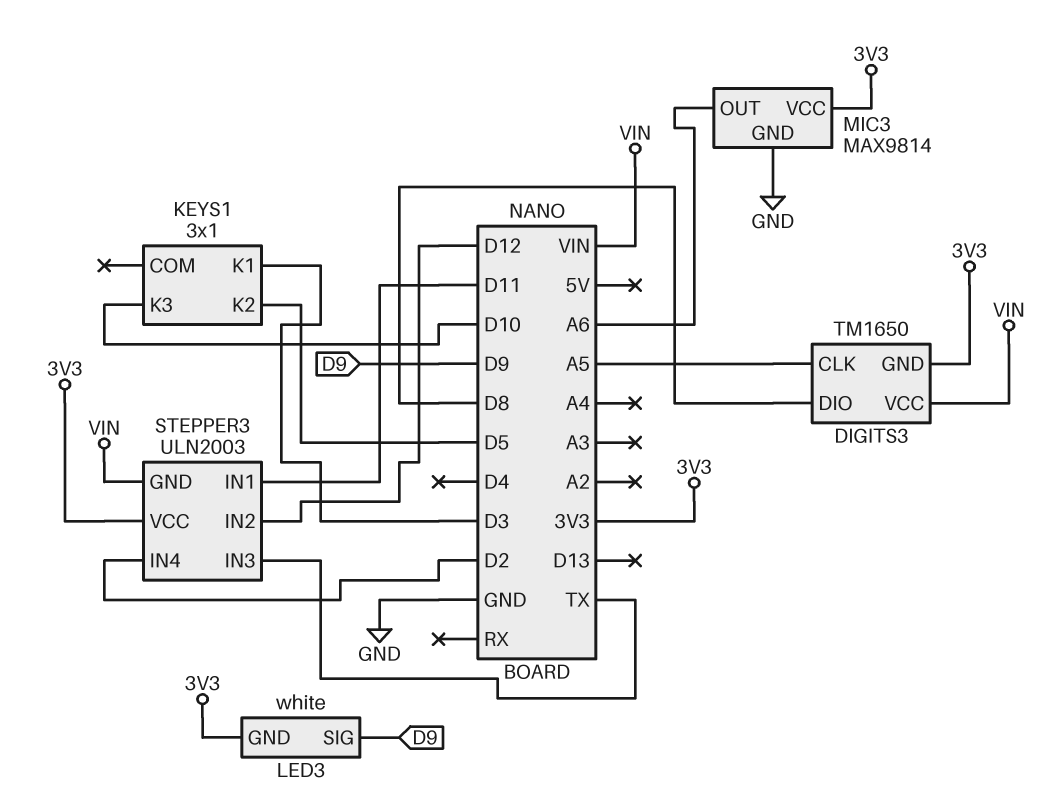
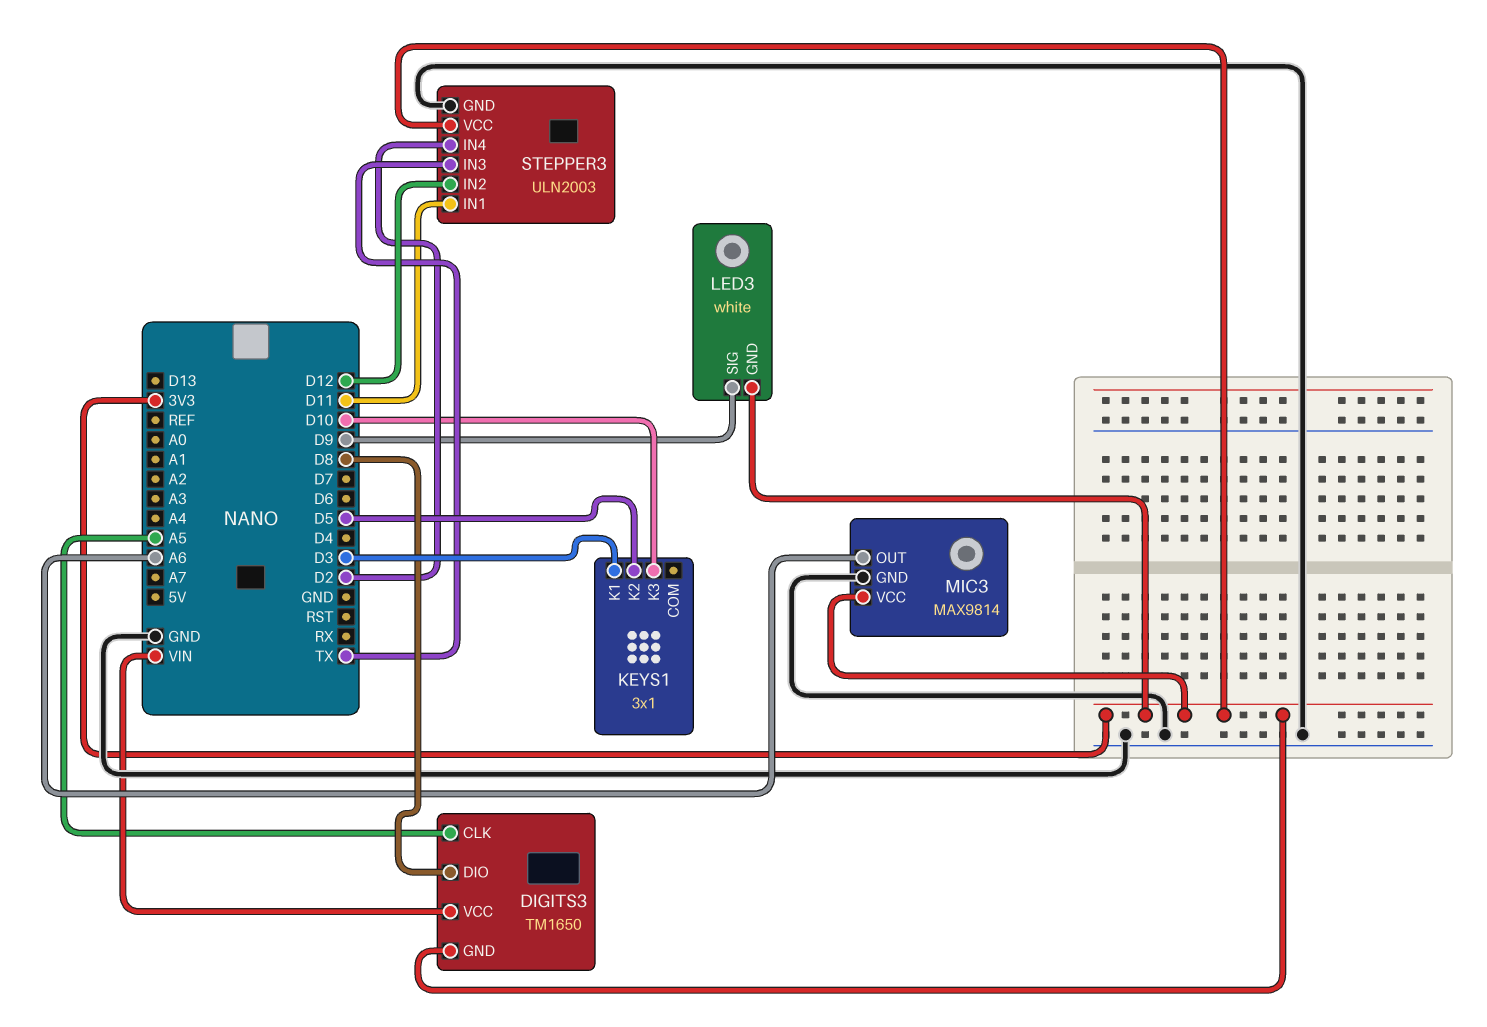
STEPPER3 pin GND: VIN -> GND

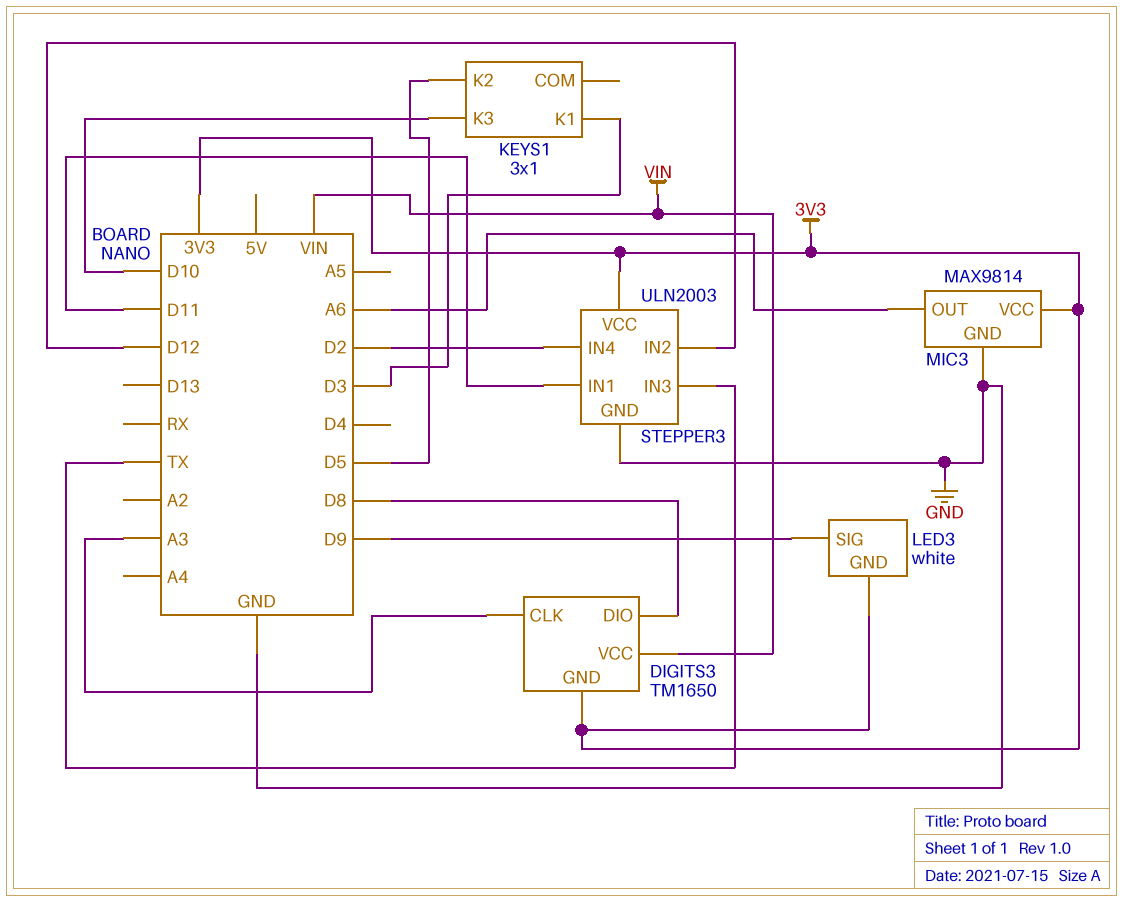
DIGITS3 pin CLK: A5 -> A3

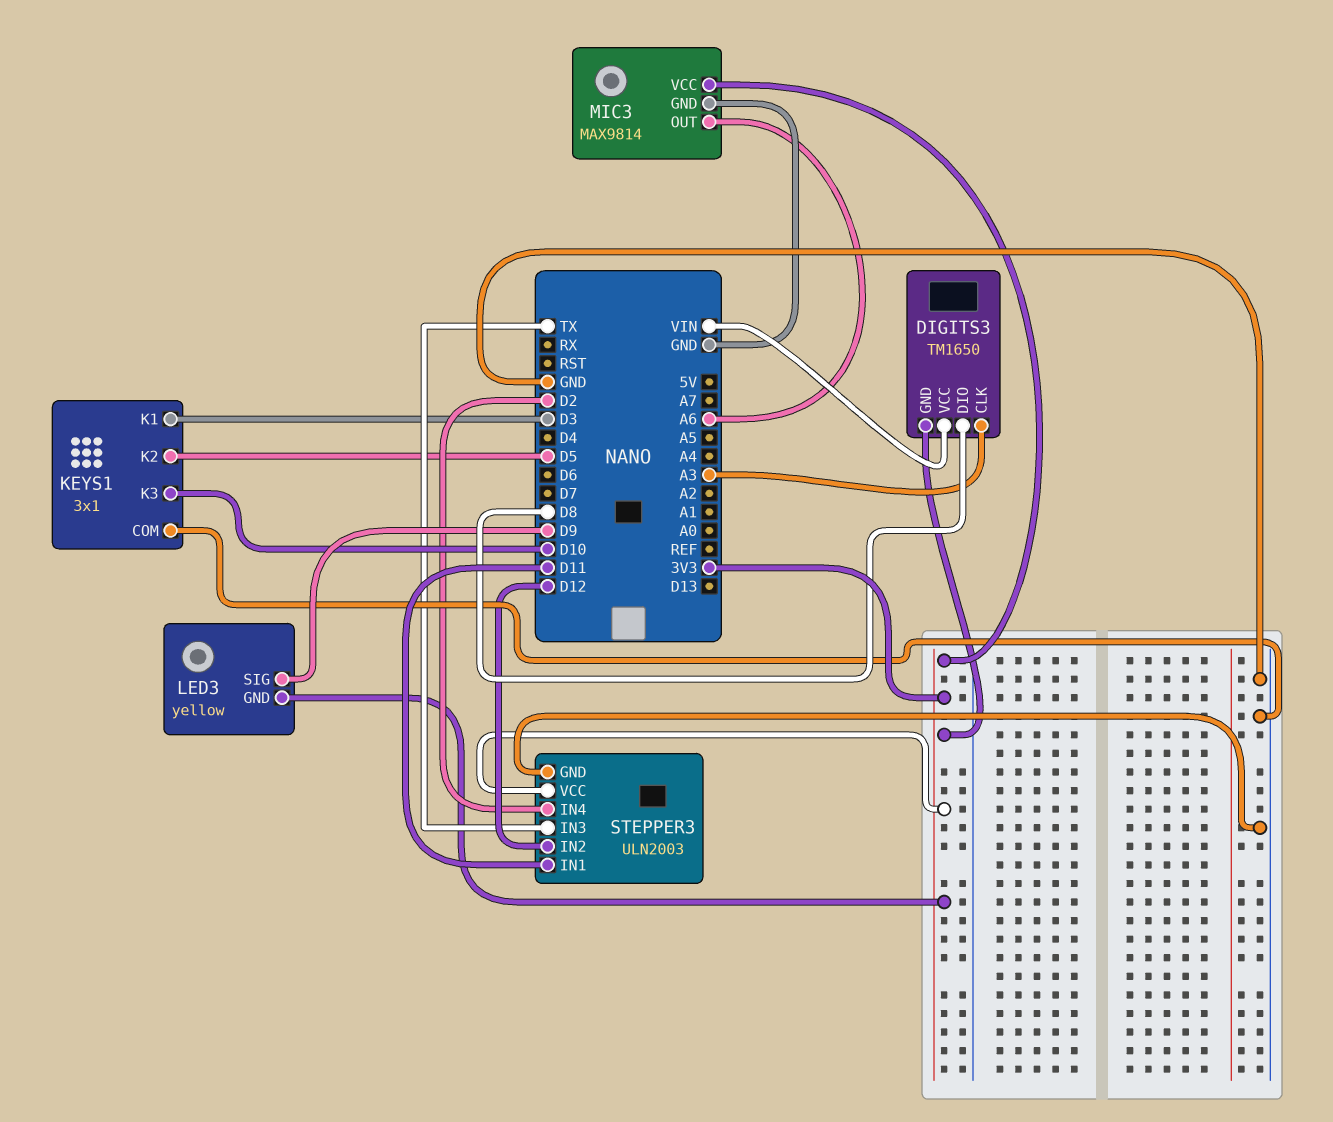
KEYS1 pin COM: none -> GND
LED3: white -> yellow

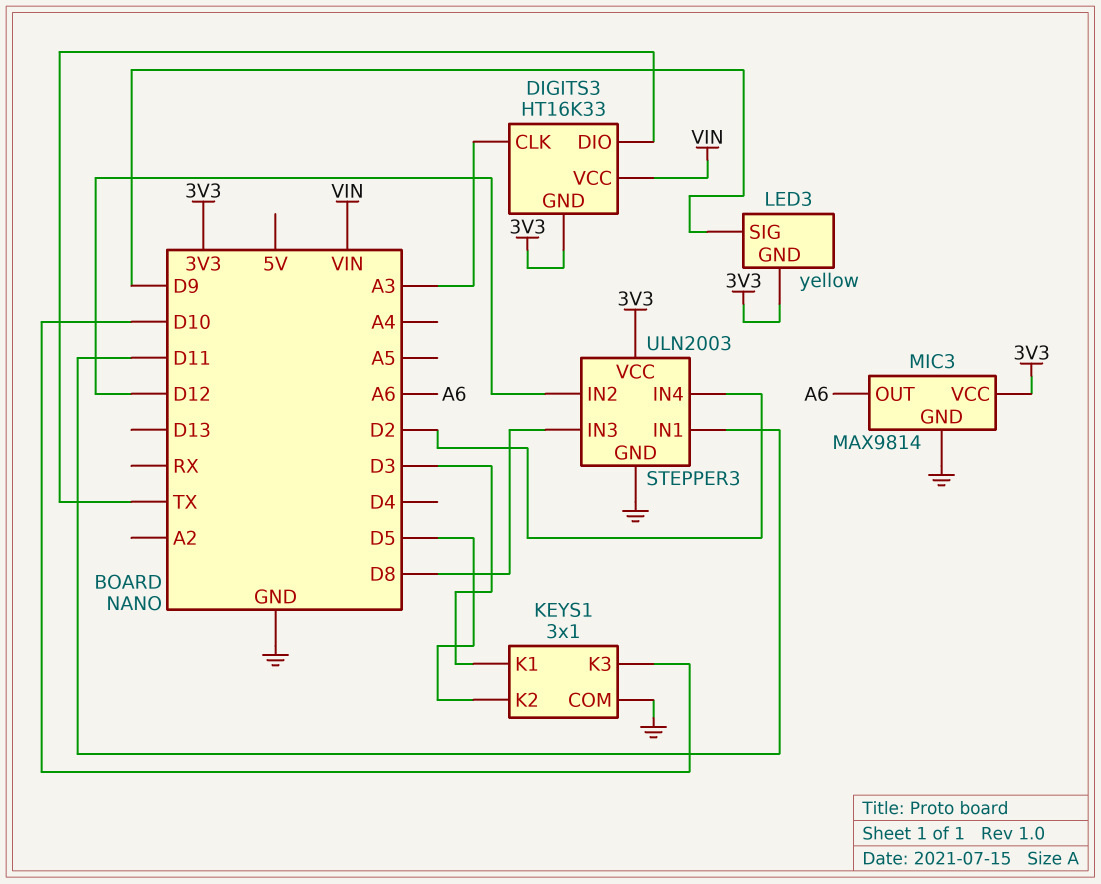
DIGITS3: TM1650 -> HT16K33
DIGITS3 pin DIO: D8 -> TX
STEPPER3 pin IN3: TX -> D8

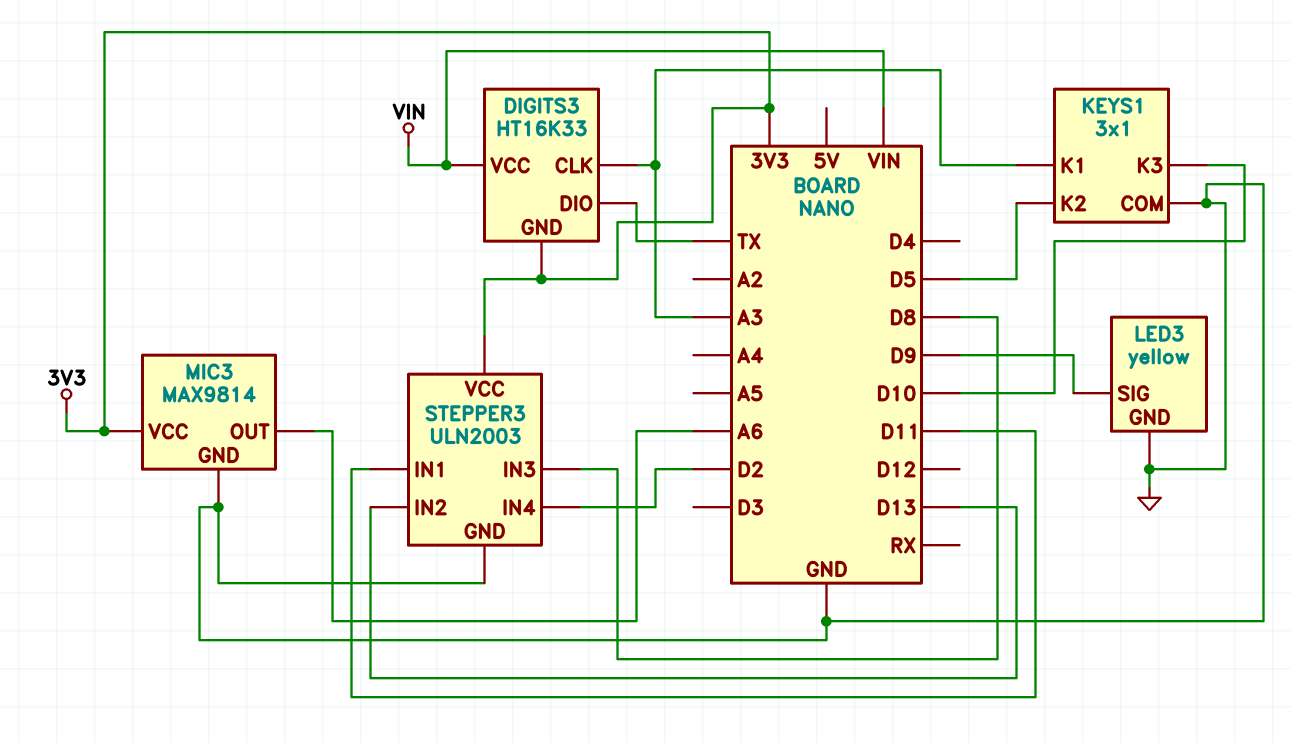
KEYS1 pin K1: D3 -> A3
LED3 pin GND: 3V3 -> GND
STEPPER3 pin IN2: D12 -> D13

